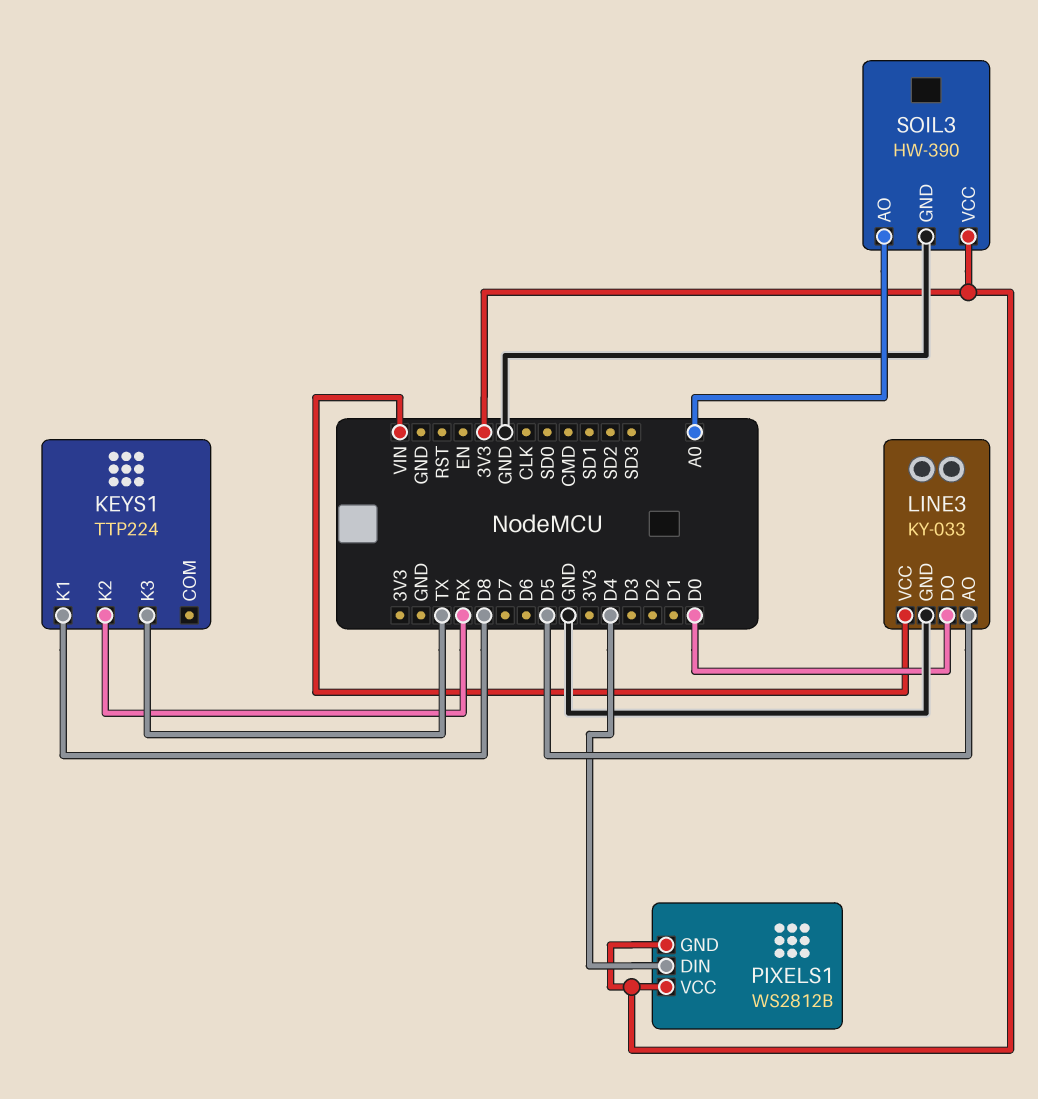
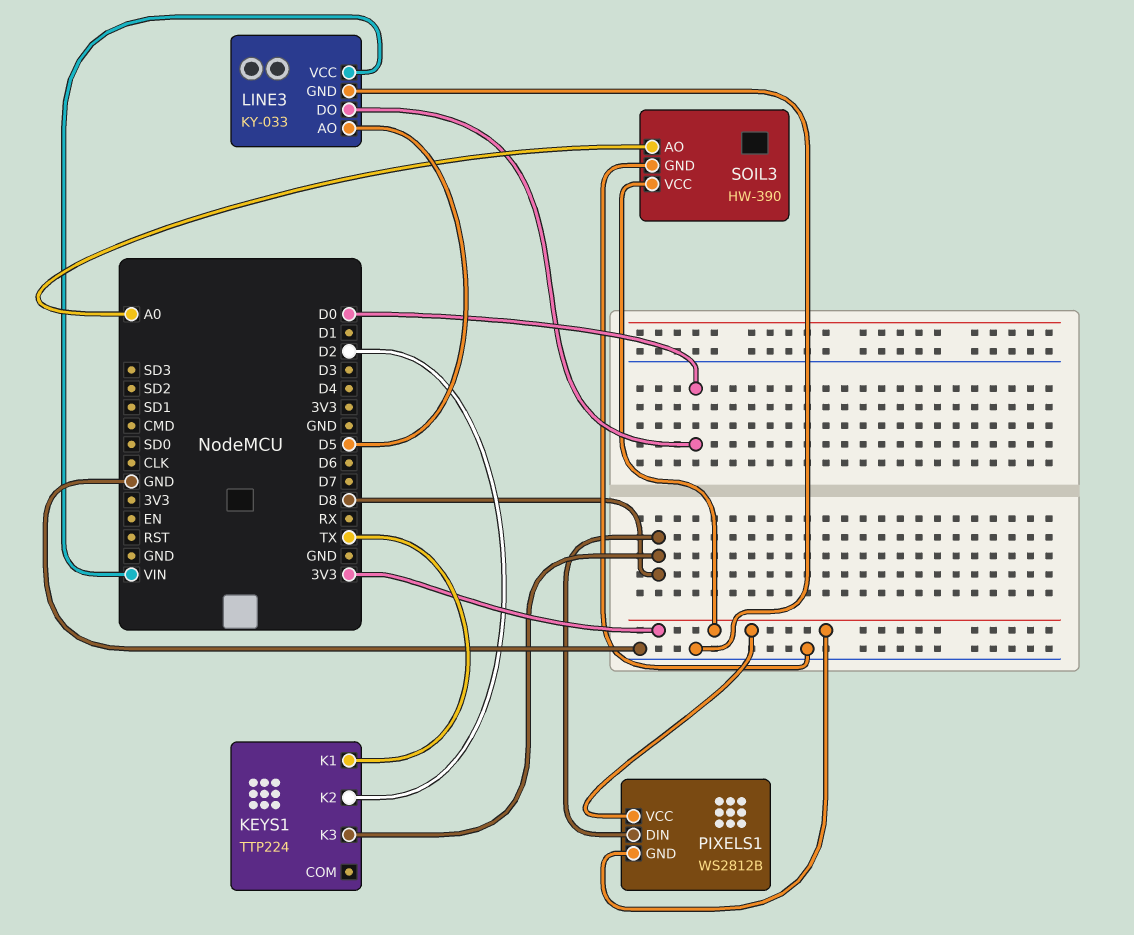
KEYS1 pin K1: D8 -> TX
KEYS1 pin K2: RX -> D2
KEYS1 pin K3: TX -> D8
PIXELS1 pin DIN: D4 -> D8

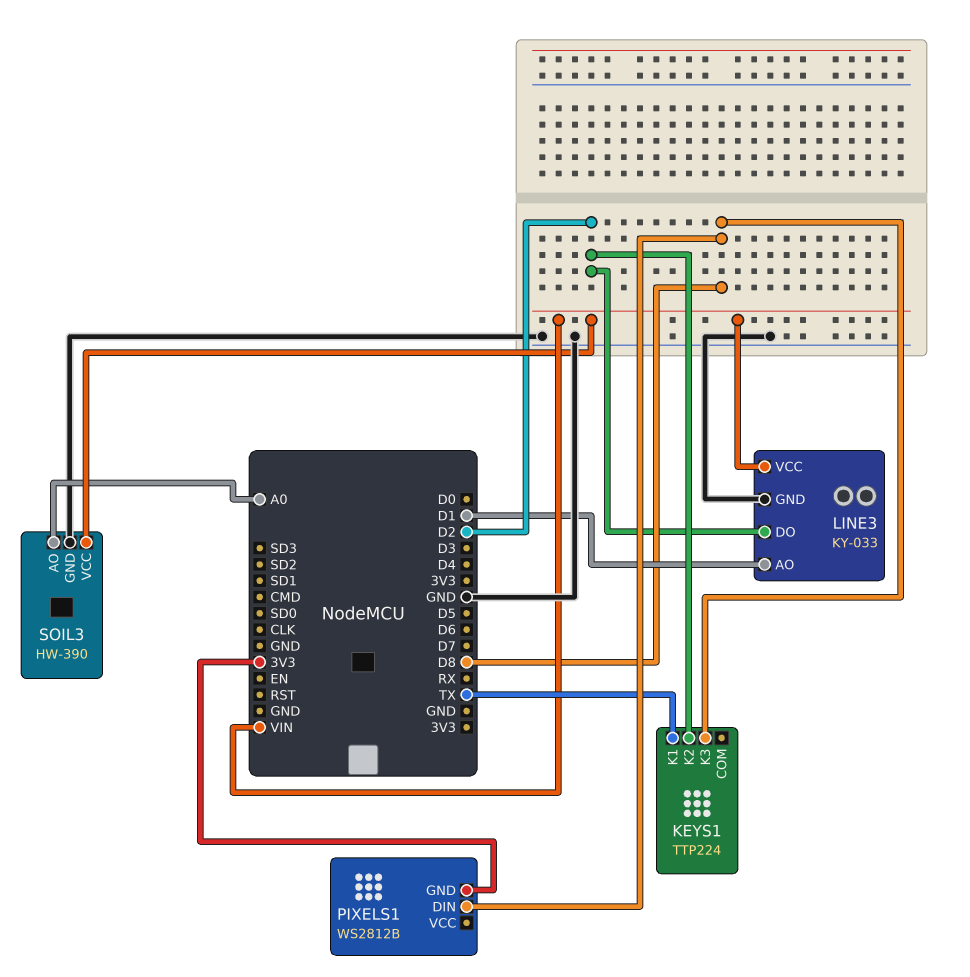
LINE3 pin AO: D5 -> D1
LINE3 pin DO: D0 -> D2
PIXELS1 pin VCC: 3V3 -> none
SOIL3 pin VCC: 3V3 -> VIN

